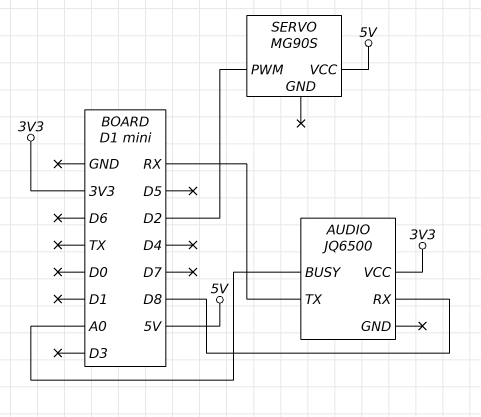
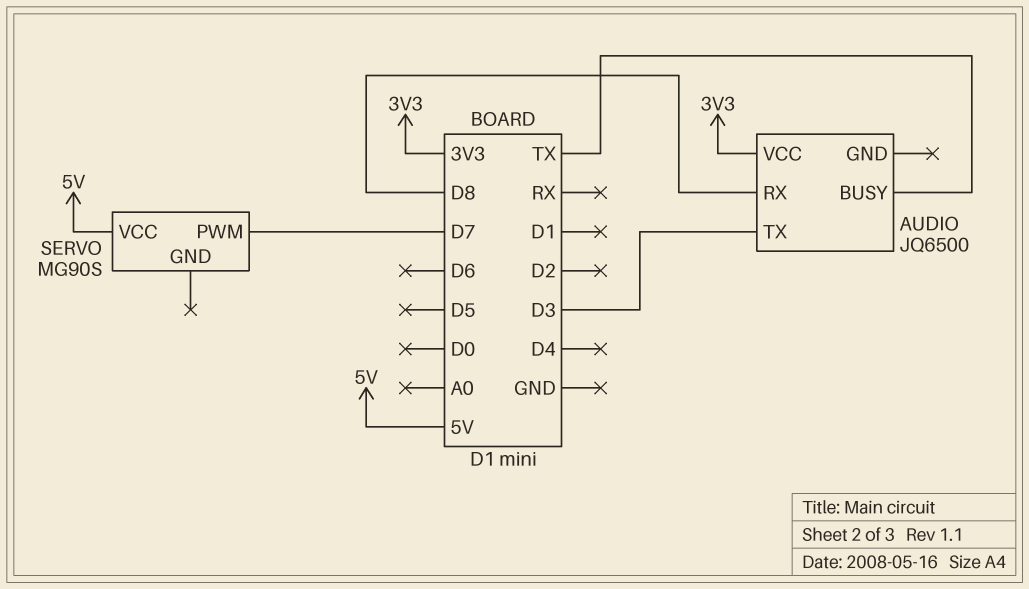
AUDIO pin BUSY: A0 -> TX
AUDIO pin TX: RX -> D3
SERVO pin PWM: D2 -> D7

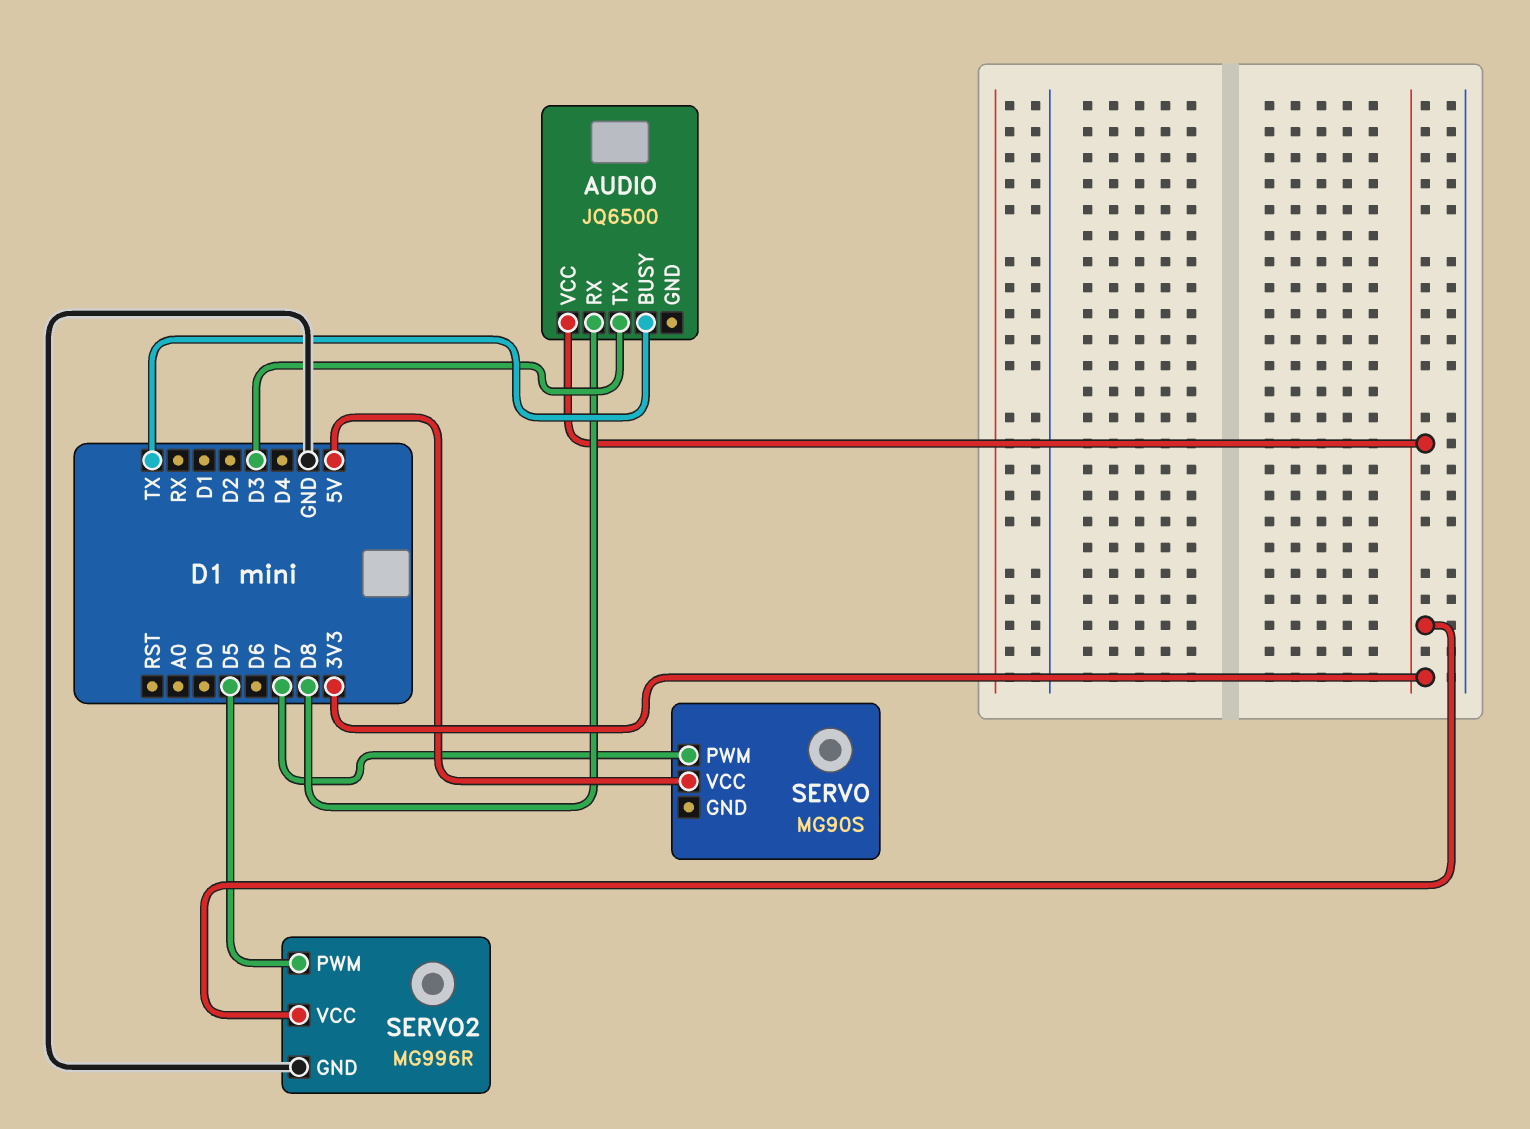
SERVO2: none -> MG996R
SERVO2 pin GND: none -> GND
SERVO2 pin PWM: none -> D5
SERVO2 pin VCC: none -> 3V3

